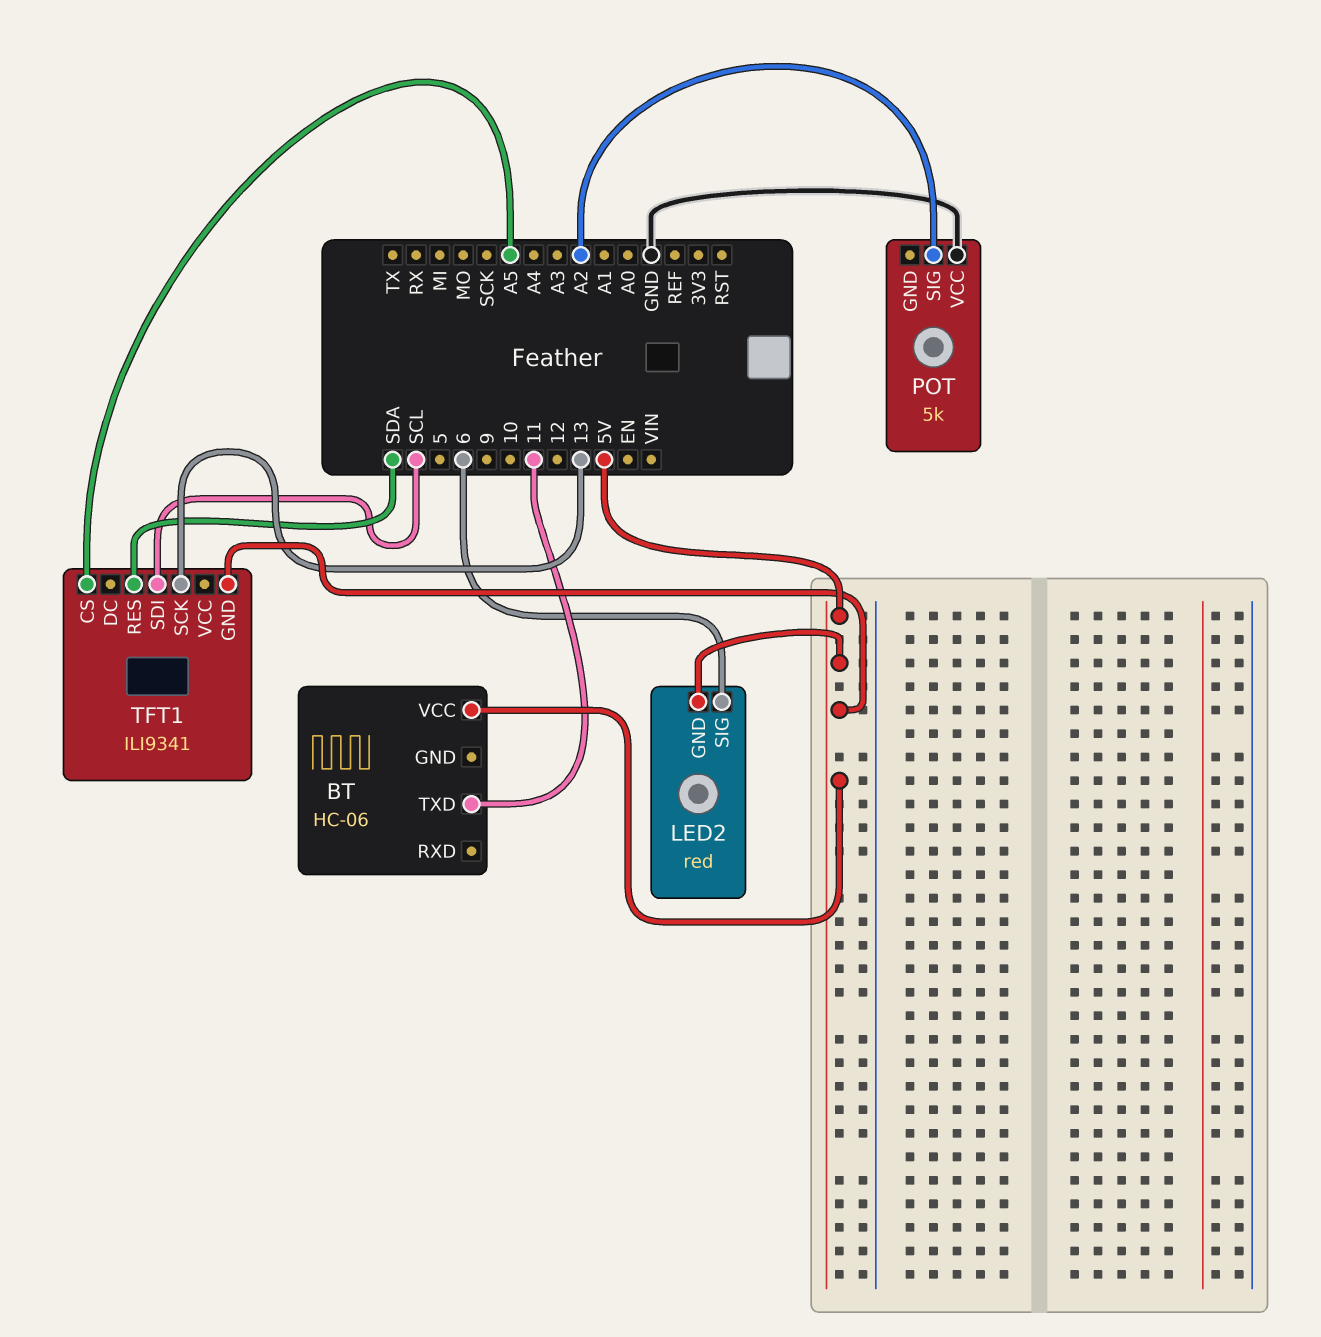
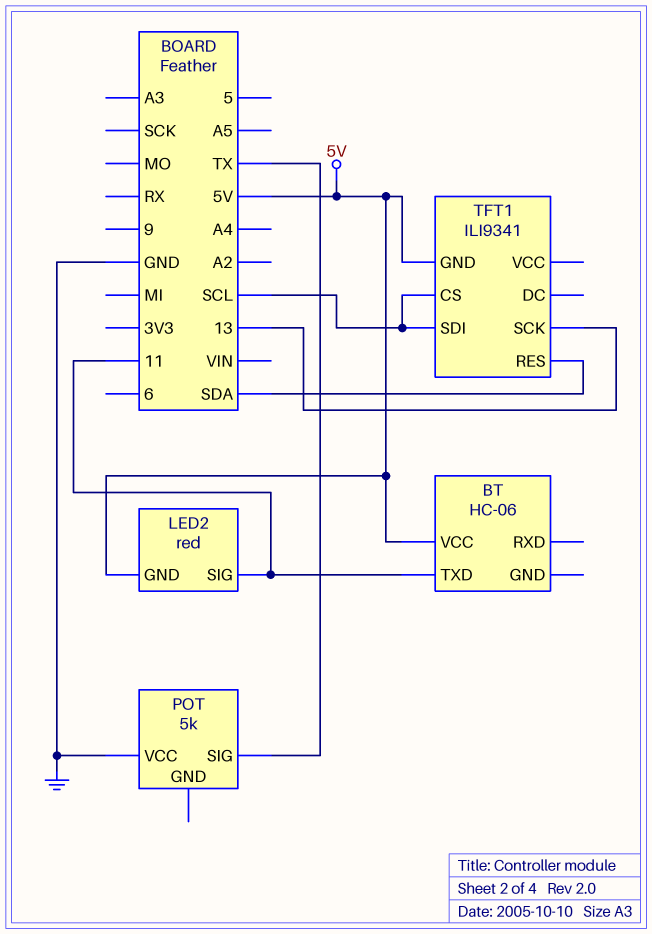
LED2 pin SIG: 6 -> 11
POT pin SIG: A2 -> TX
TFT1 pin CS: A5 -> SCL

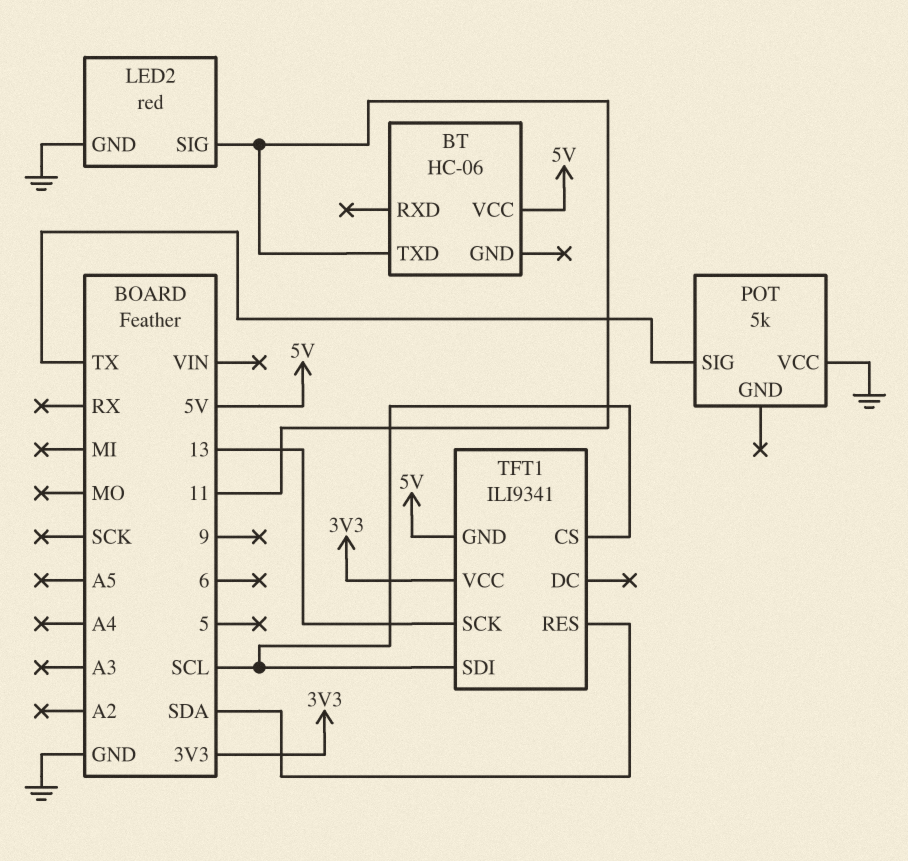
LED2 pin GND: 5V -> GND
TFT1 pin VCC: none -> 3V3

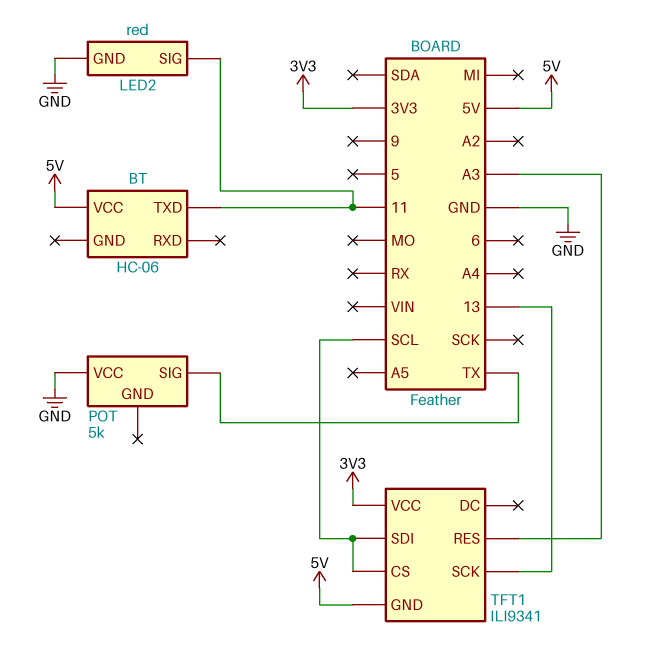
TFT1 pin RES: SDA -> A3

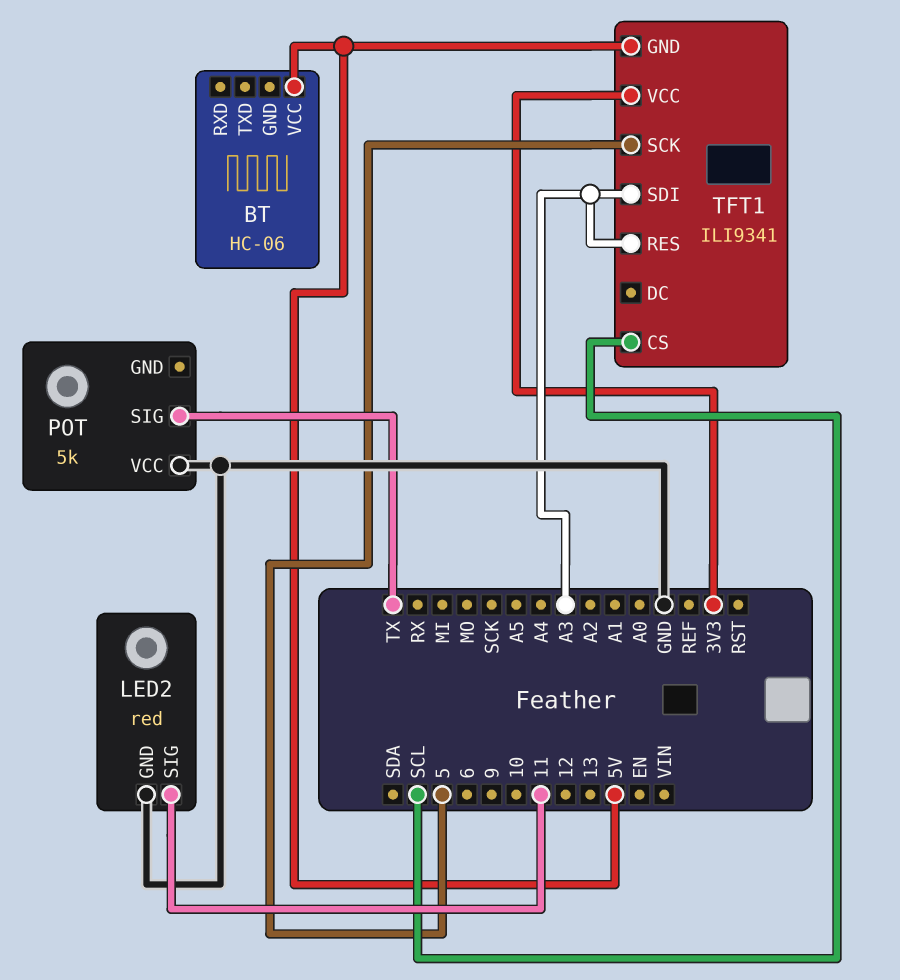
BT pin TXD: 11 -> none
TFT1 pin SCK: 13 -> 5
TFT1 pin SDI: SCL -> A3

